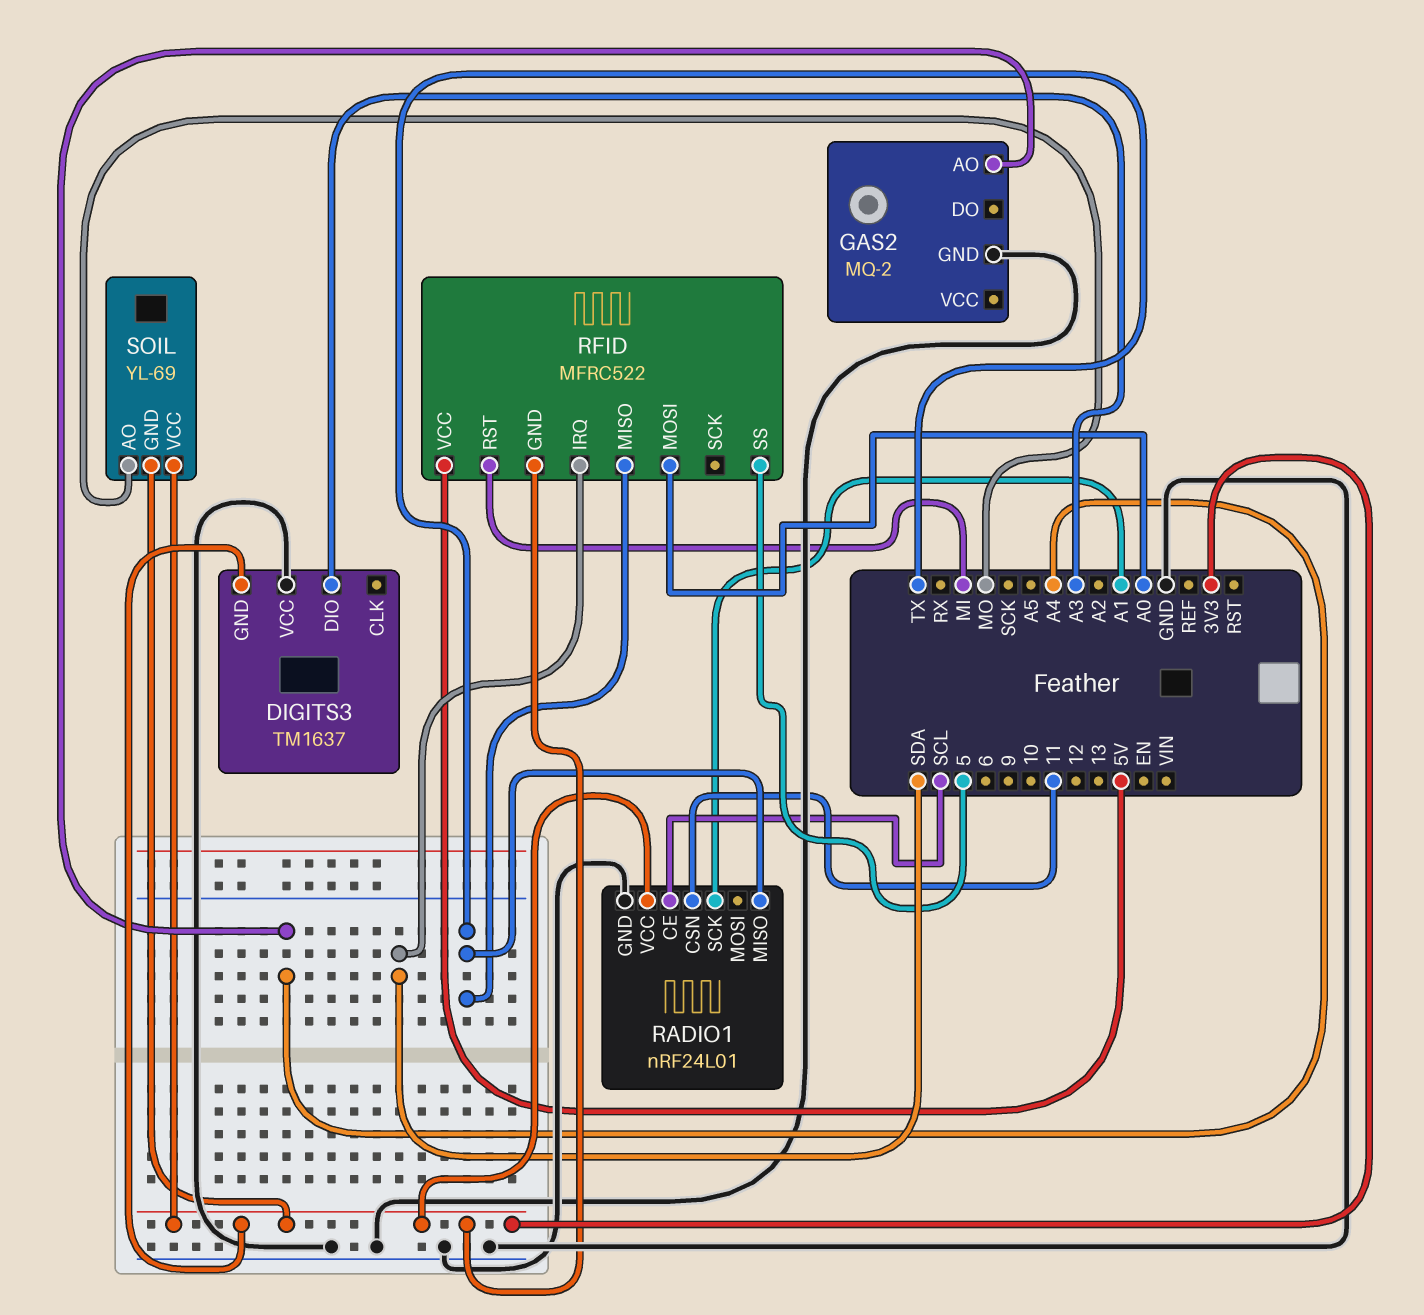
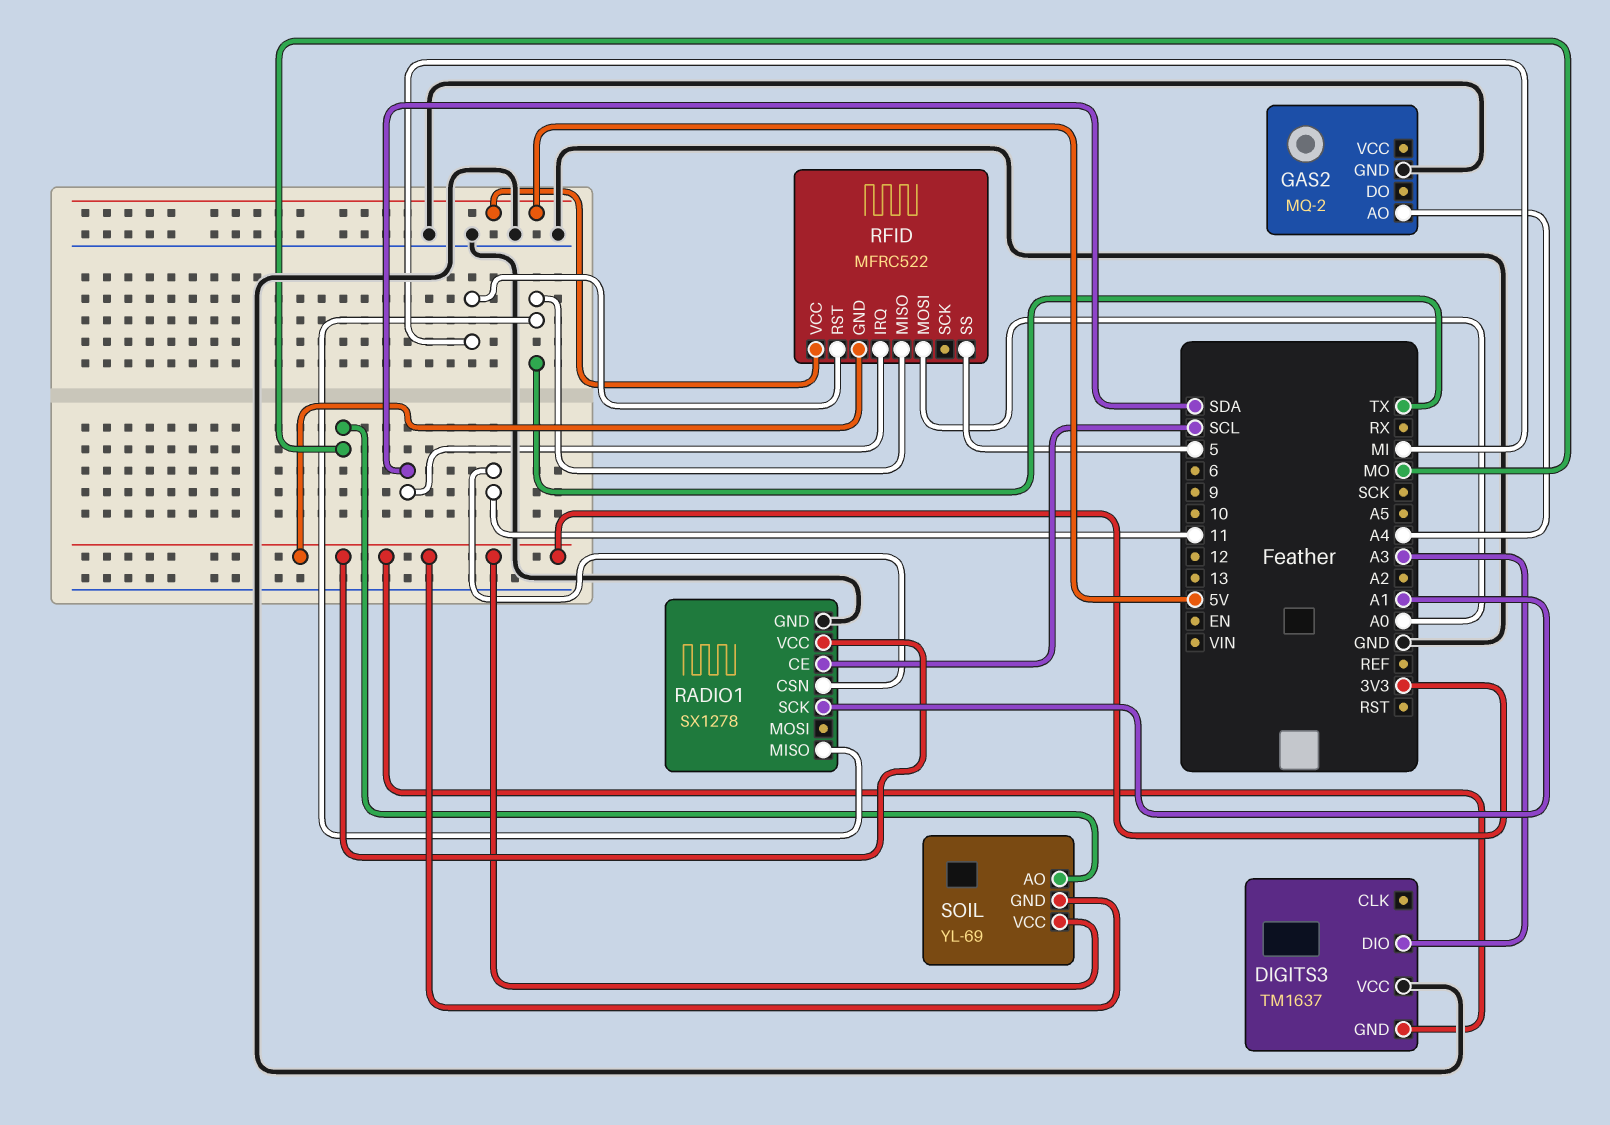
RADIO1: nRF24L01 -> SX1278

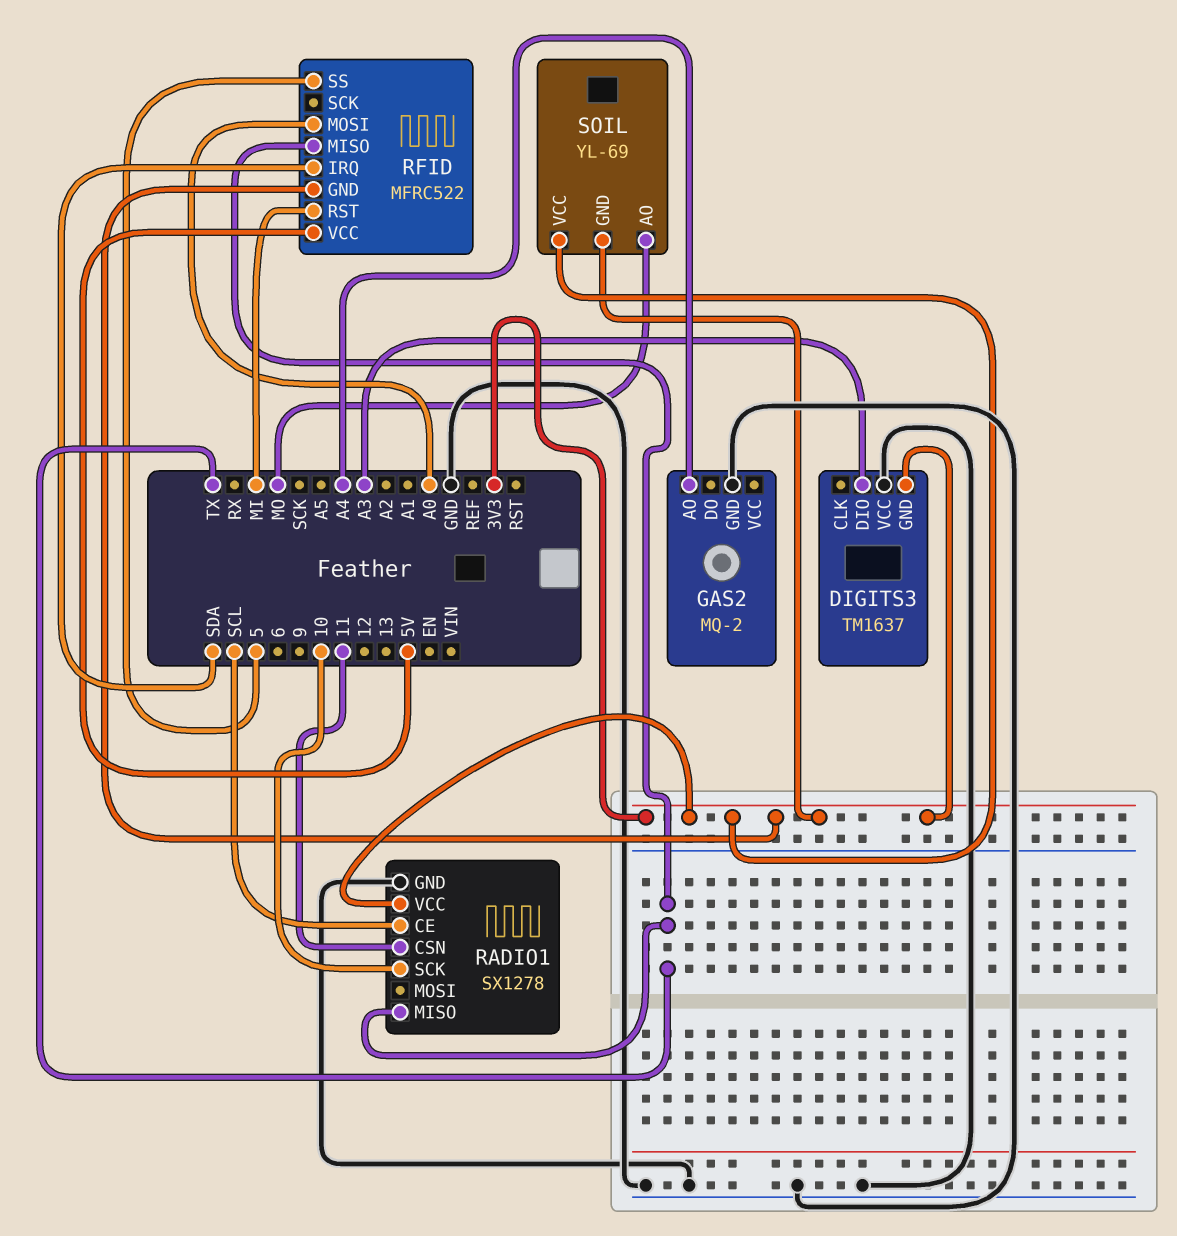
RADIO1 pin SCK: A1 -> 10

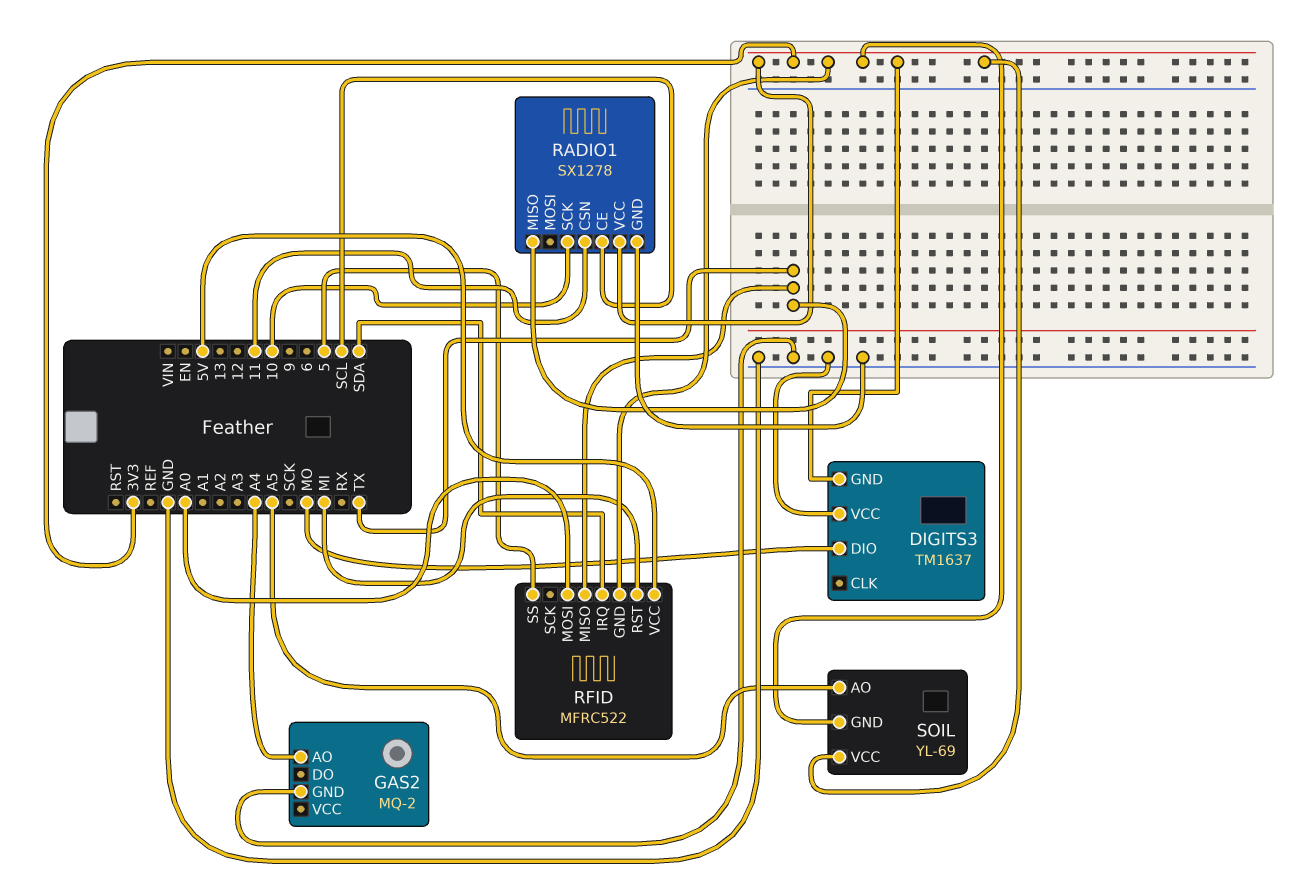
DIGITS3 pin DIO: A3 -> MO
SOIL pin AO: MO -> A5

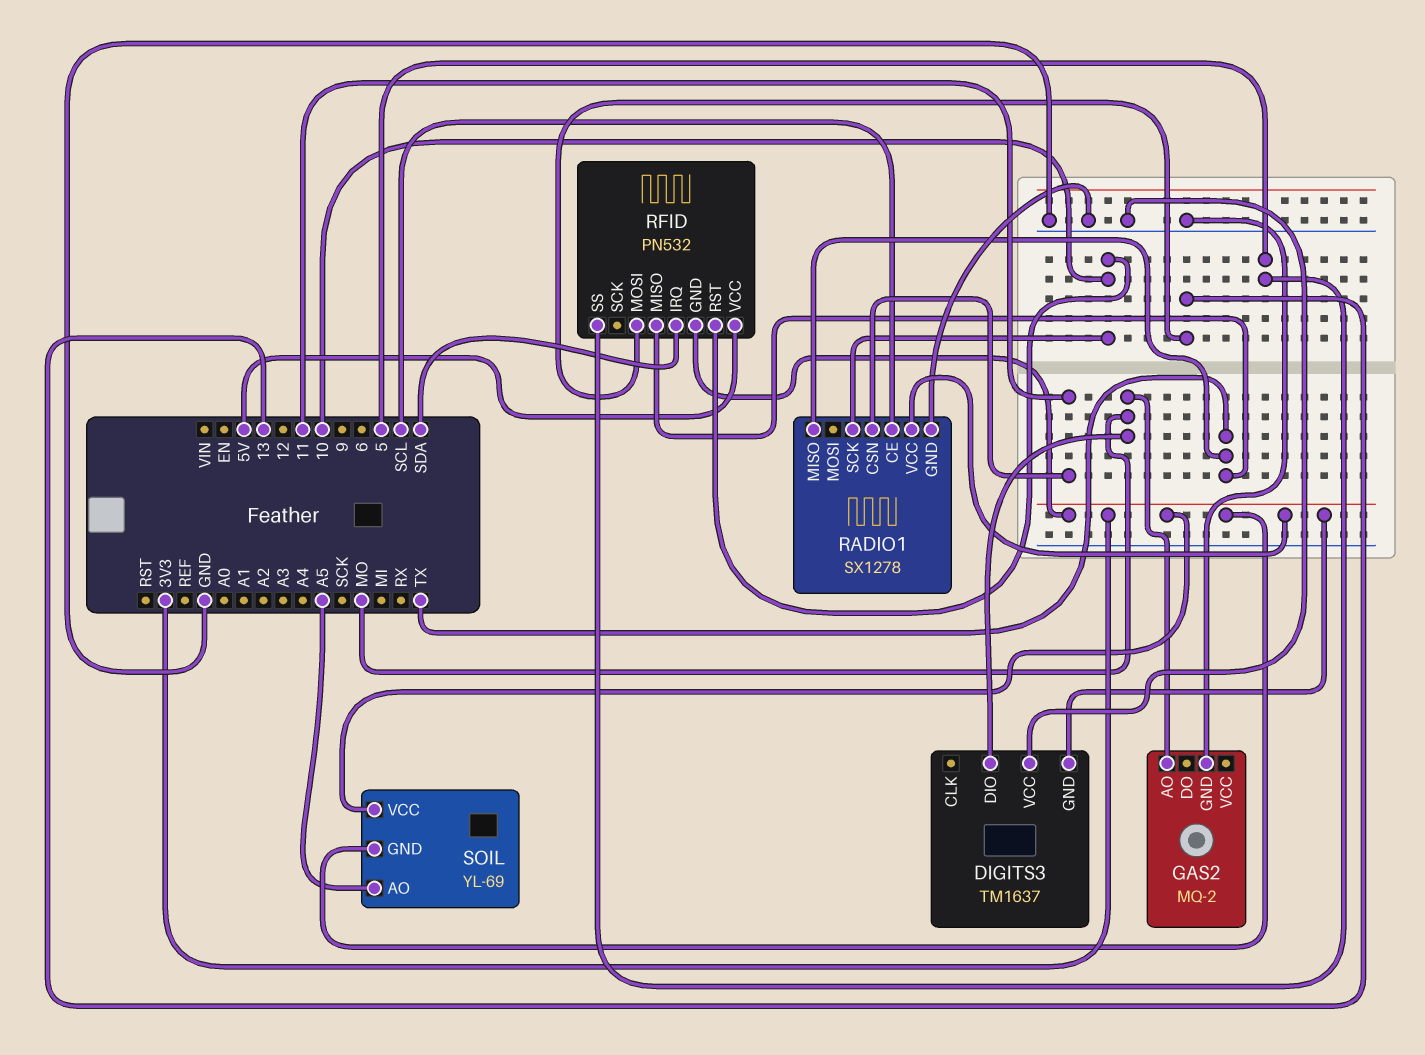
GAS2 pin AO: A4 -> MO
RFID: MFRC522 -> PN532
RFID pin MOSI: A0 -> 13
RFID pin RST: MI -> 10

